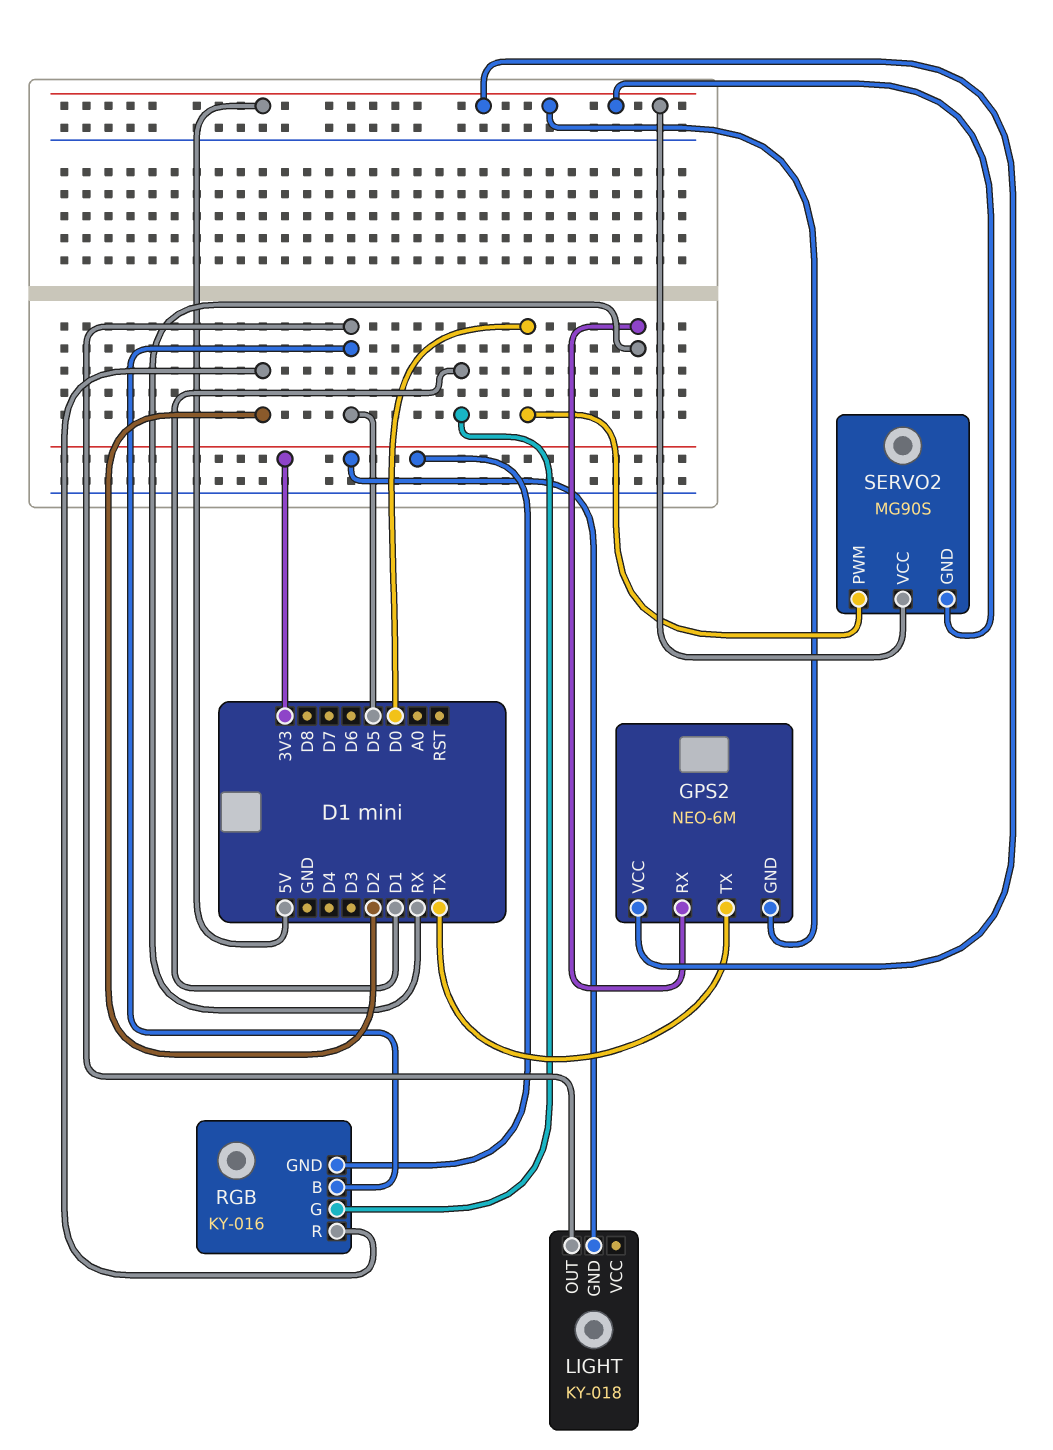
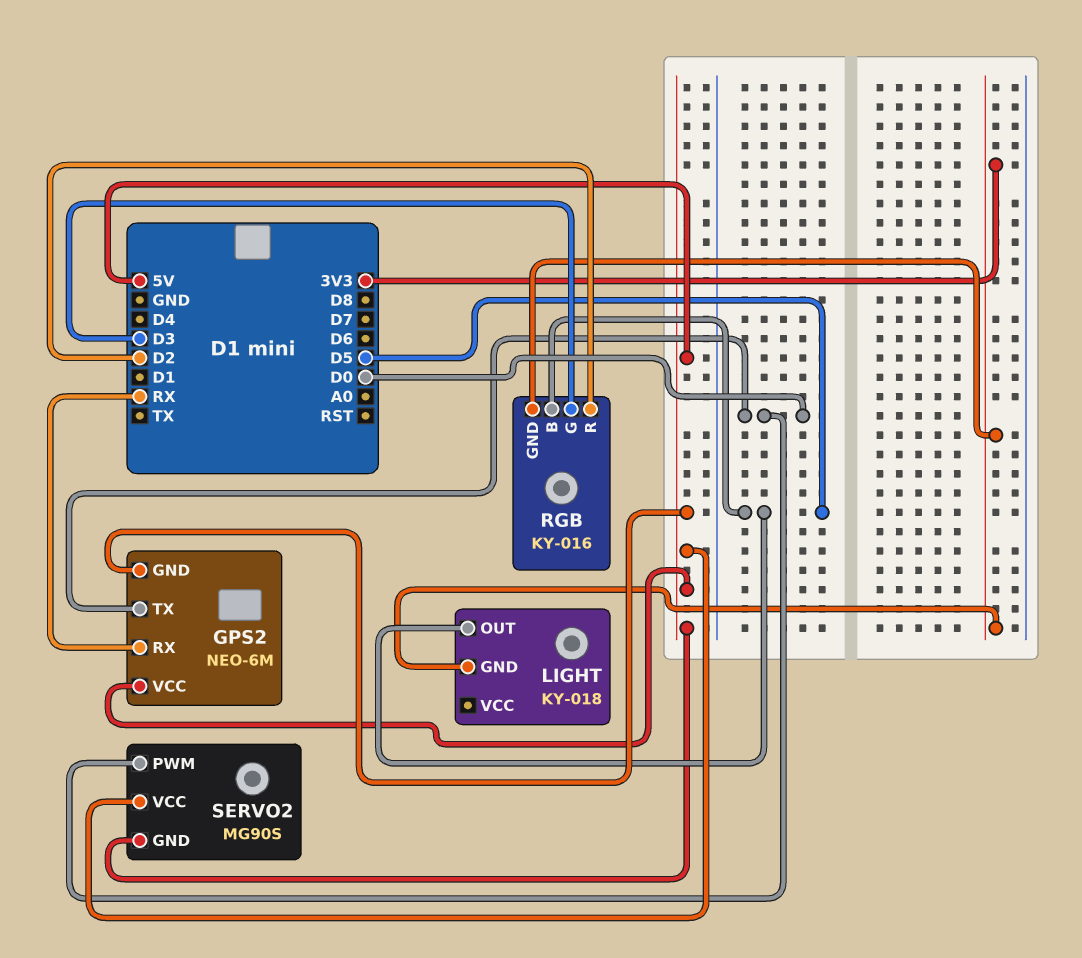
GPS2 pin TX: TX -> D0
RGB pin G: D1 -> D3

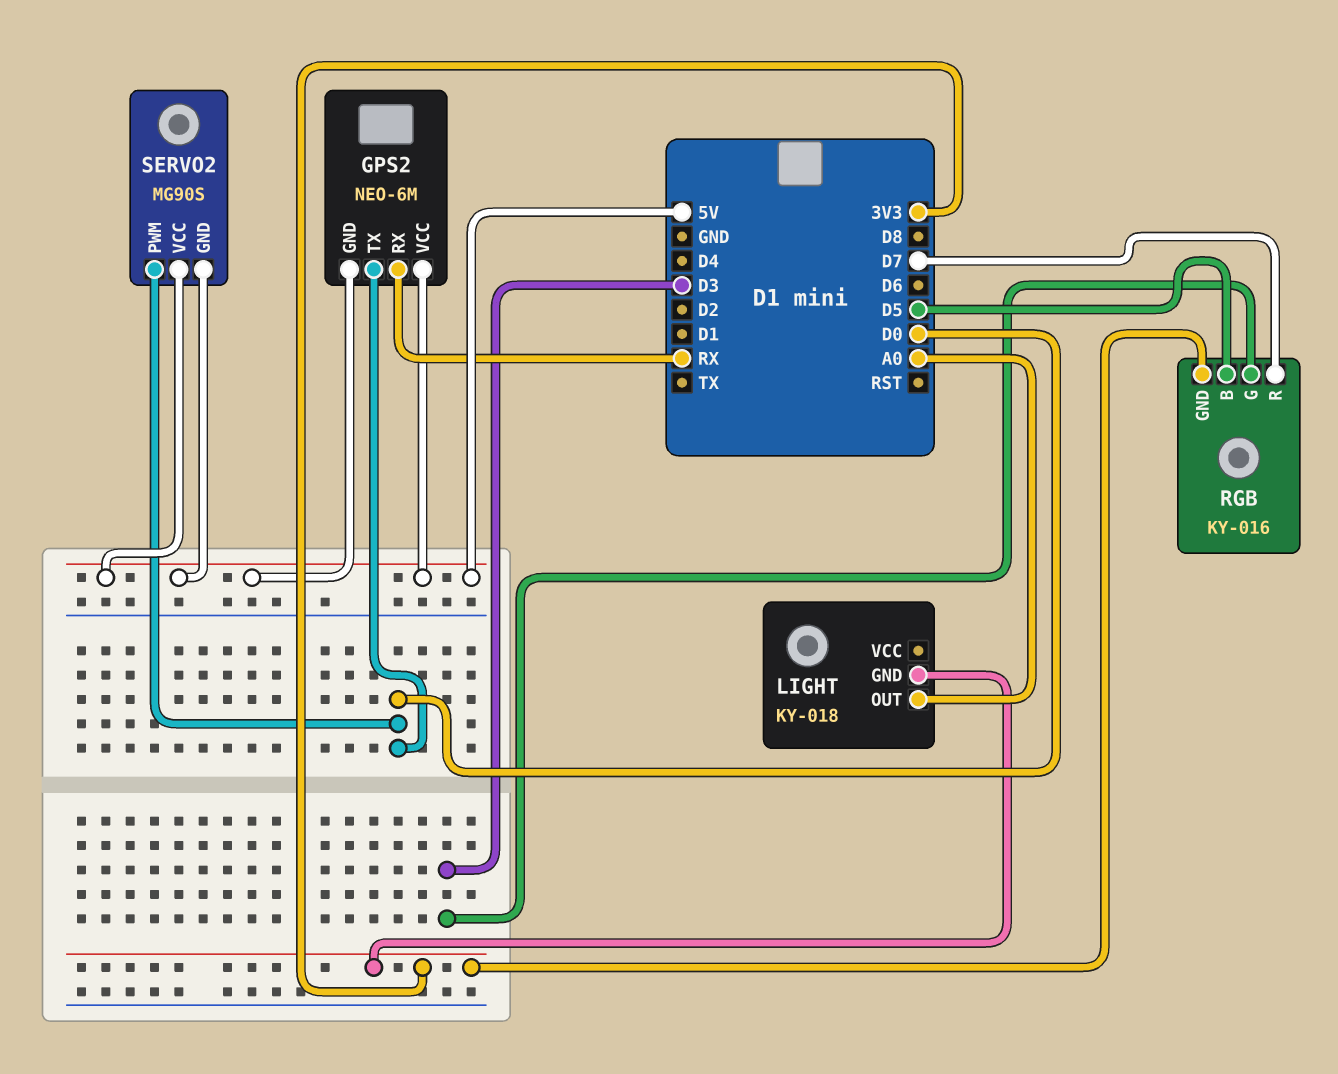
LIGHT pin OUT: D5 -> A0
RGB pin R: D2 -> D7

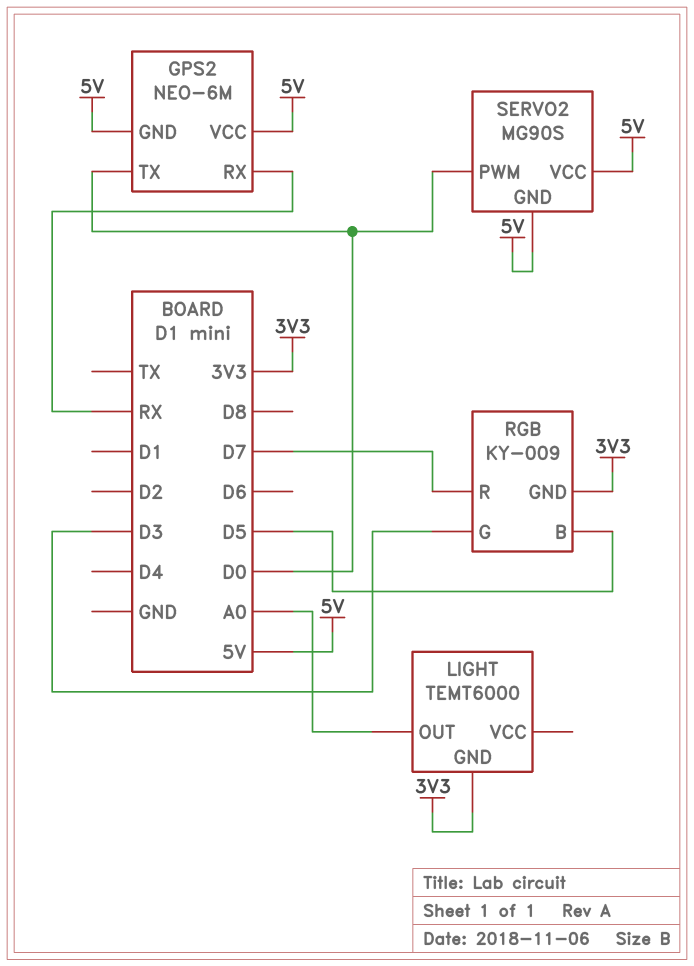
LIGHT: KY-018 -> TEMT6000
RGB: KY-016 -> KY-009

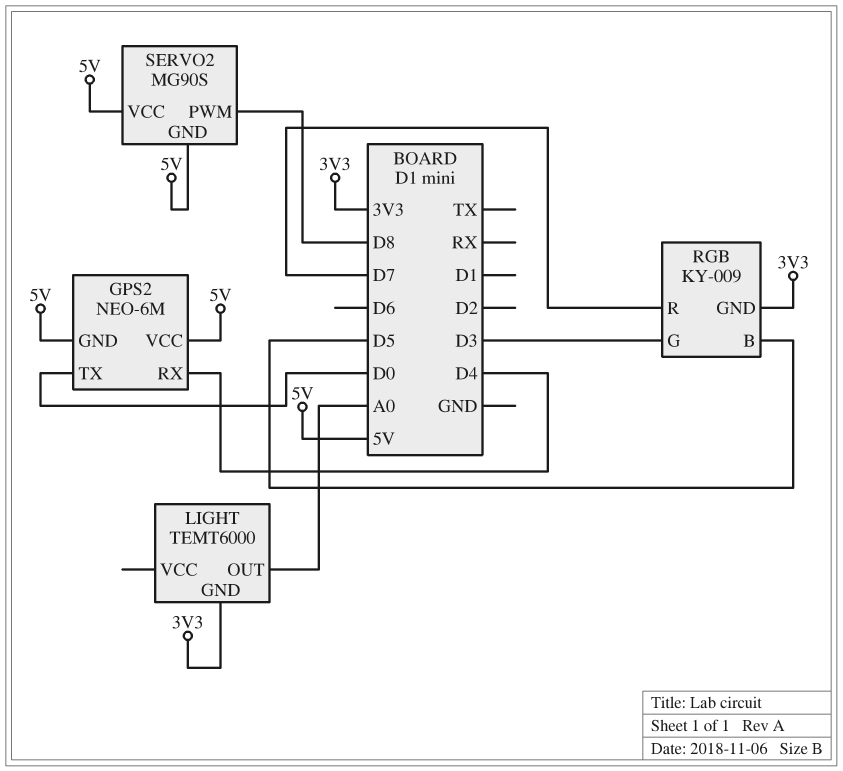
GPS2 pin RX: RX -> D4
SERVO2 pin PWM: D0 -> D8

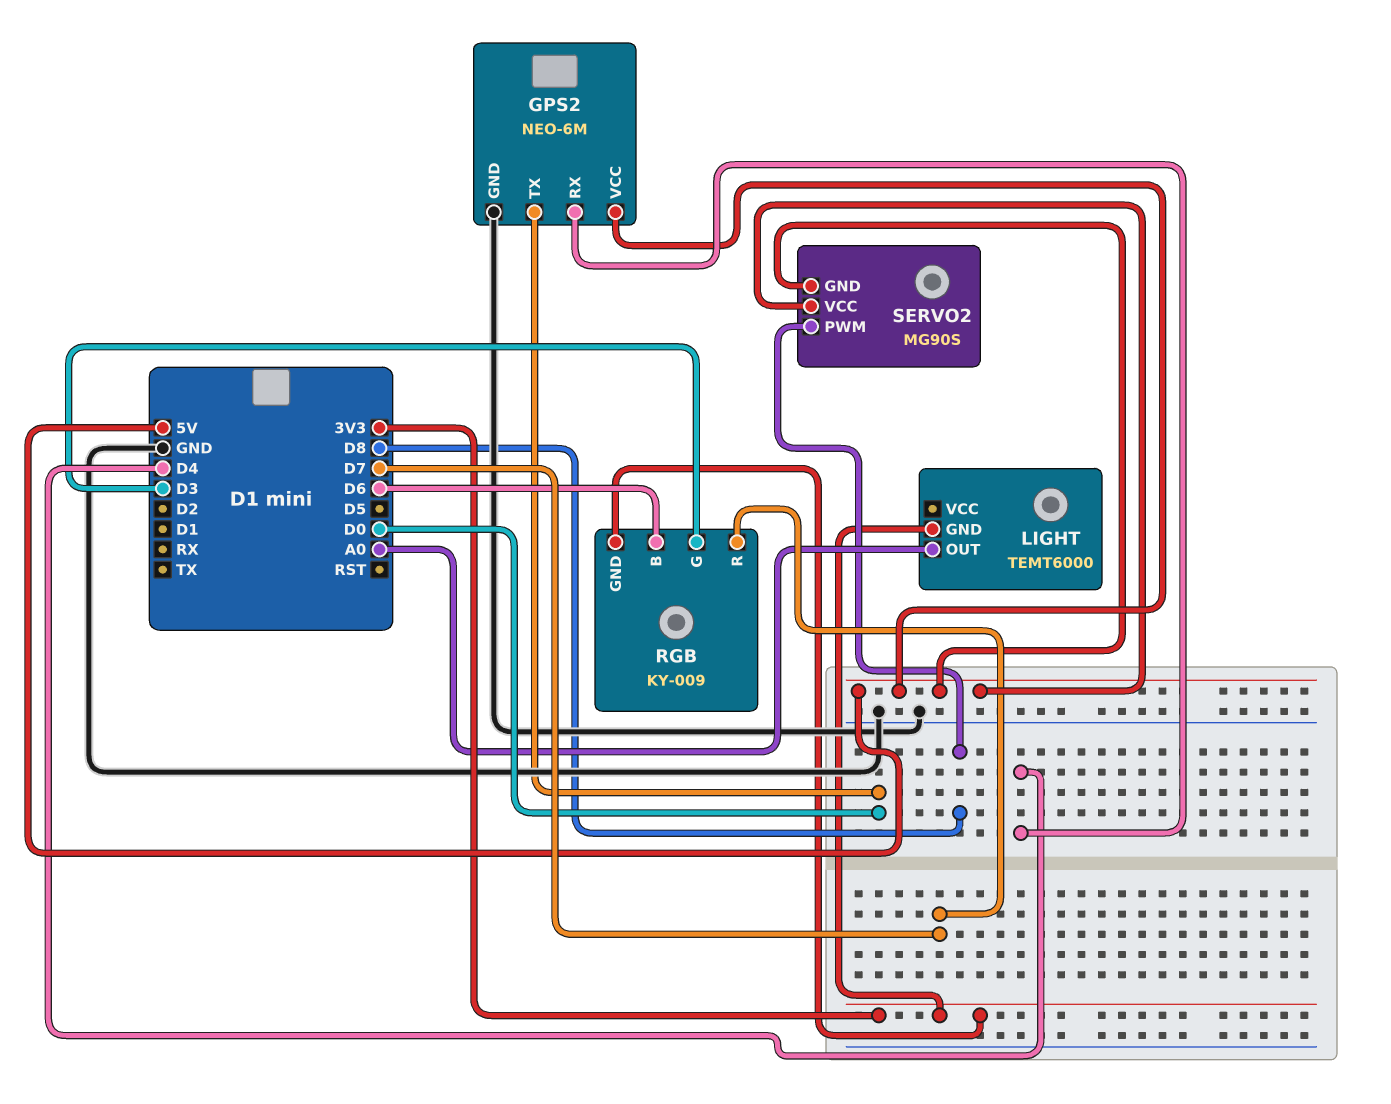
GPS2 pin GND: 5V -> GND
RGB pin B: D5 -> D6

